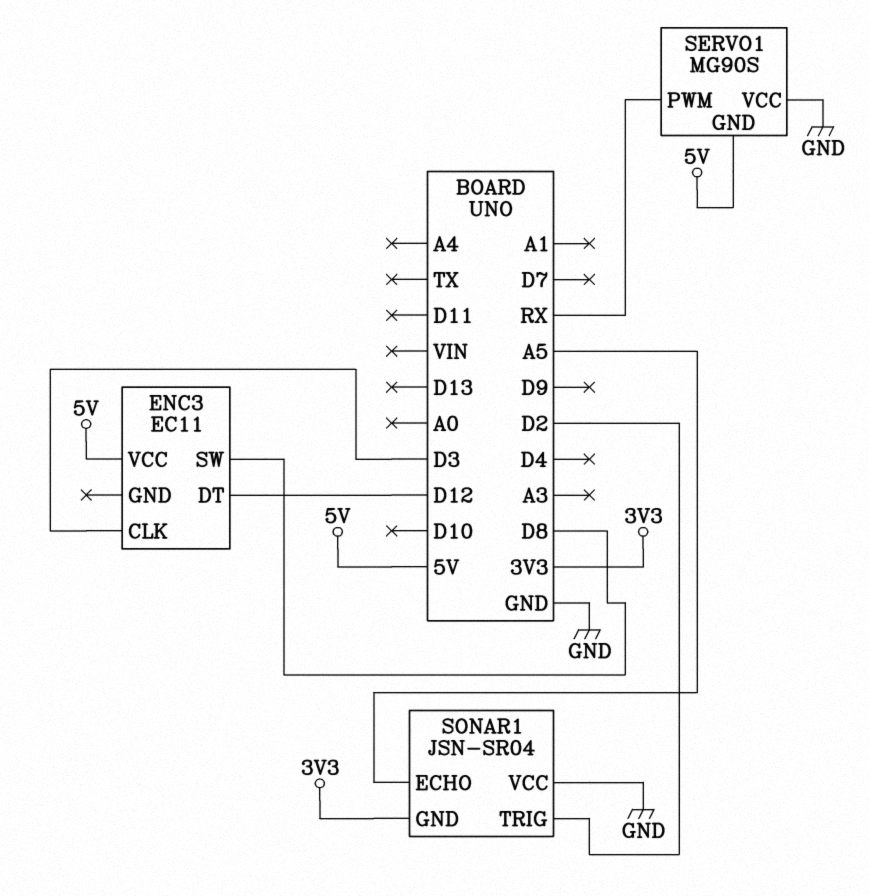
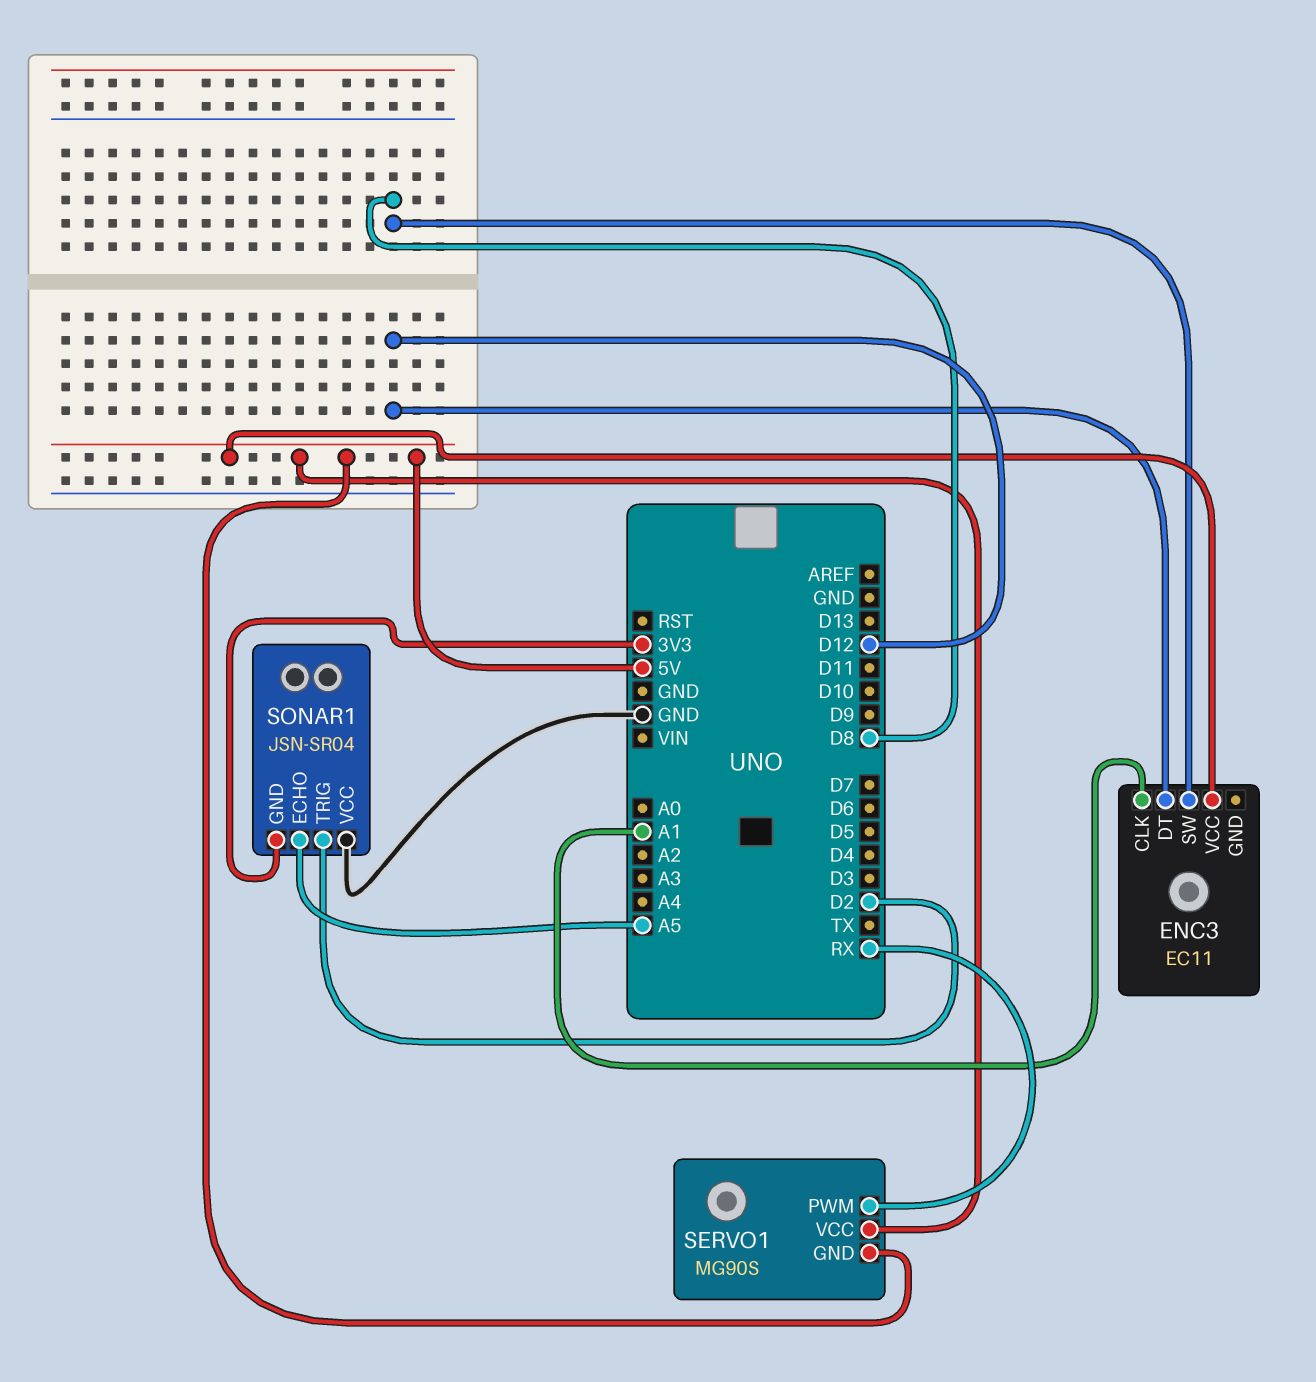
ENC3 pin CLK: D3 -> A1
SERVO1 pin VCC: GND -> 5V

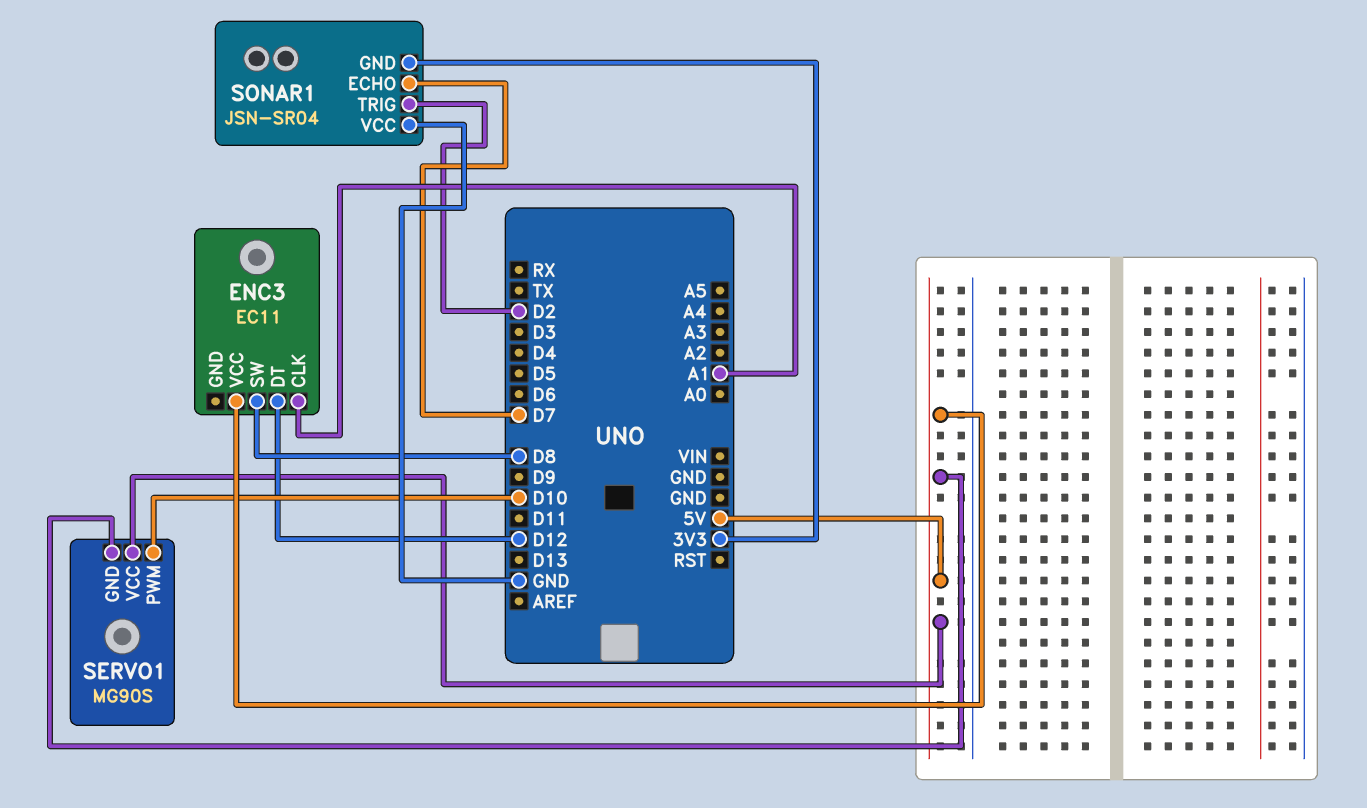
SERVO1 pin PWM: RX -> D10
SONAR1 pin ECHO: A5 -> D7

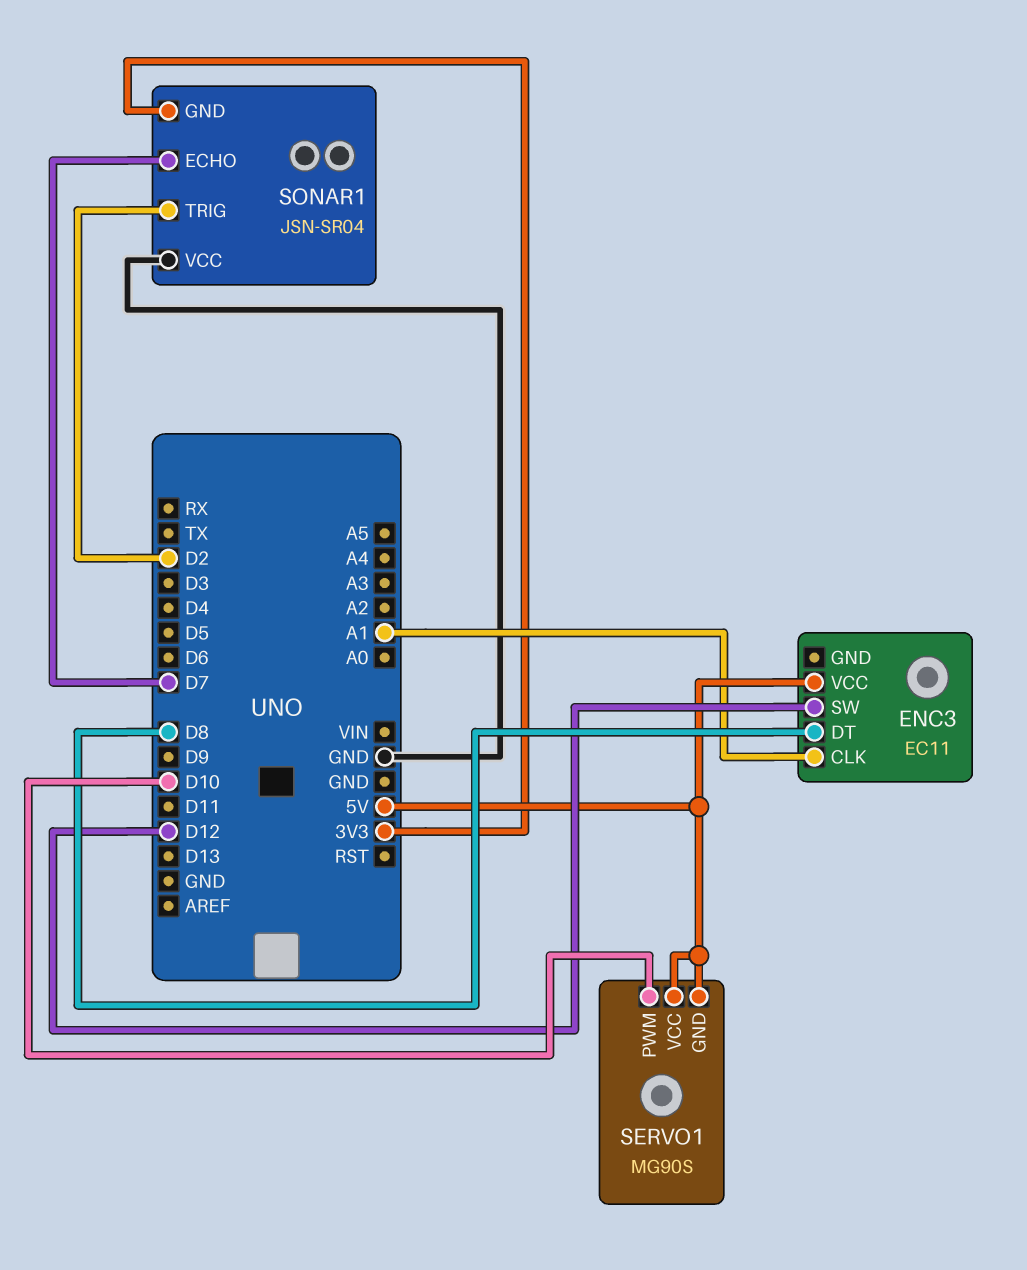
ENC3 pin DT: D12 -> D8
ENC3 pin SW: D8 -> D12

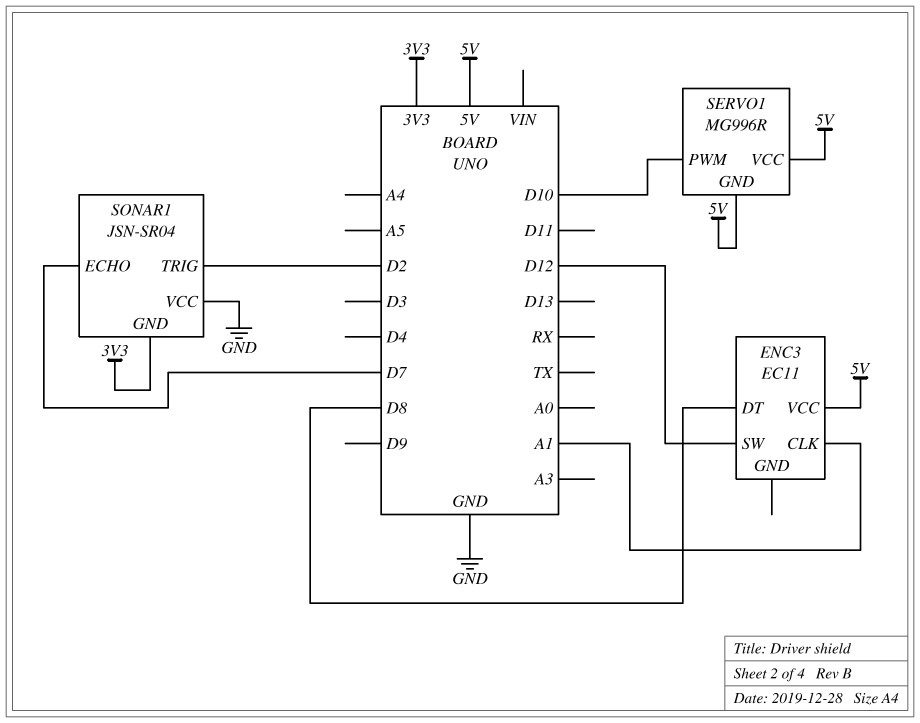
SERVO1: MG90S -> MG996R

